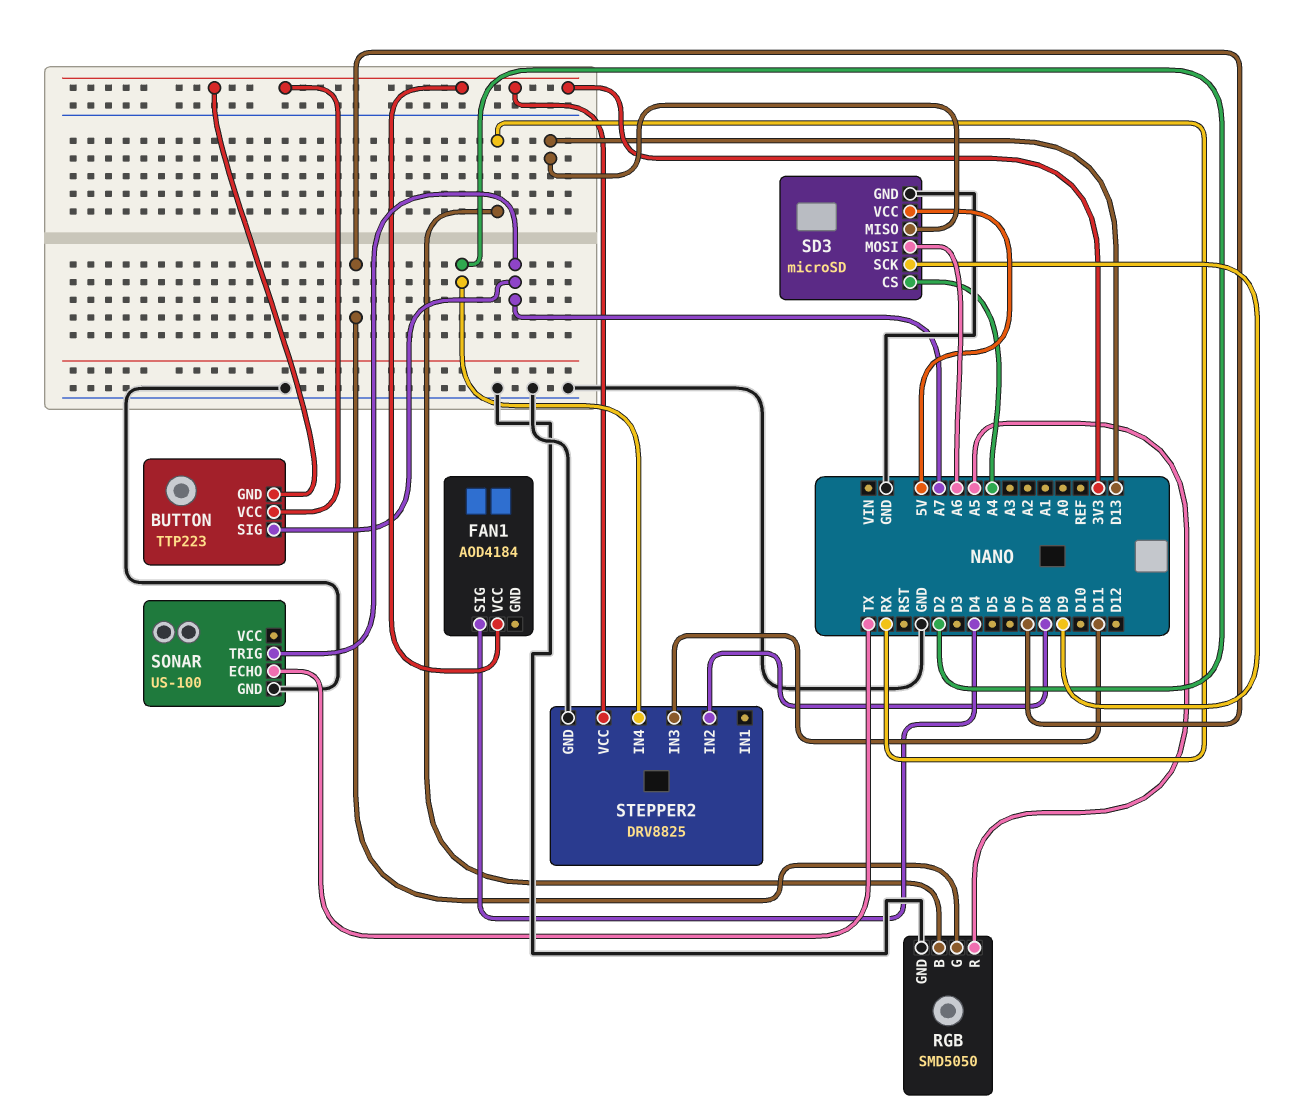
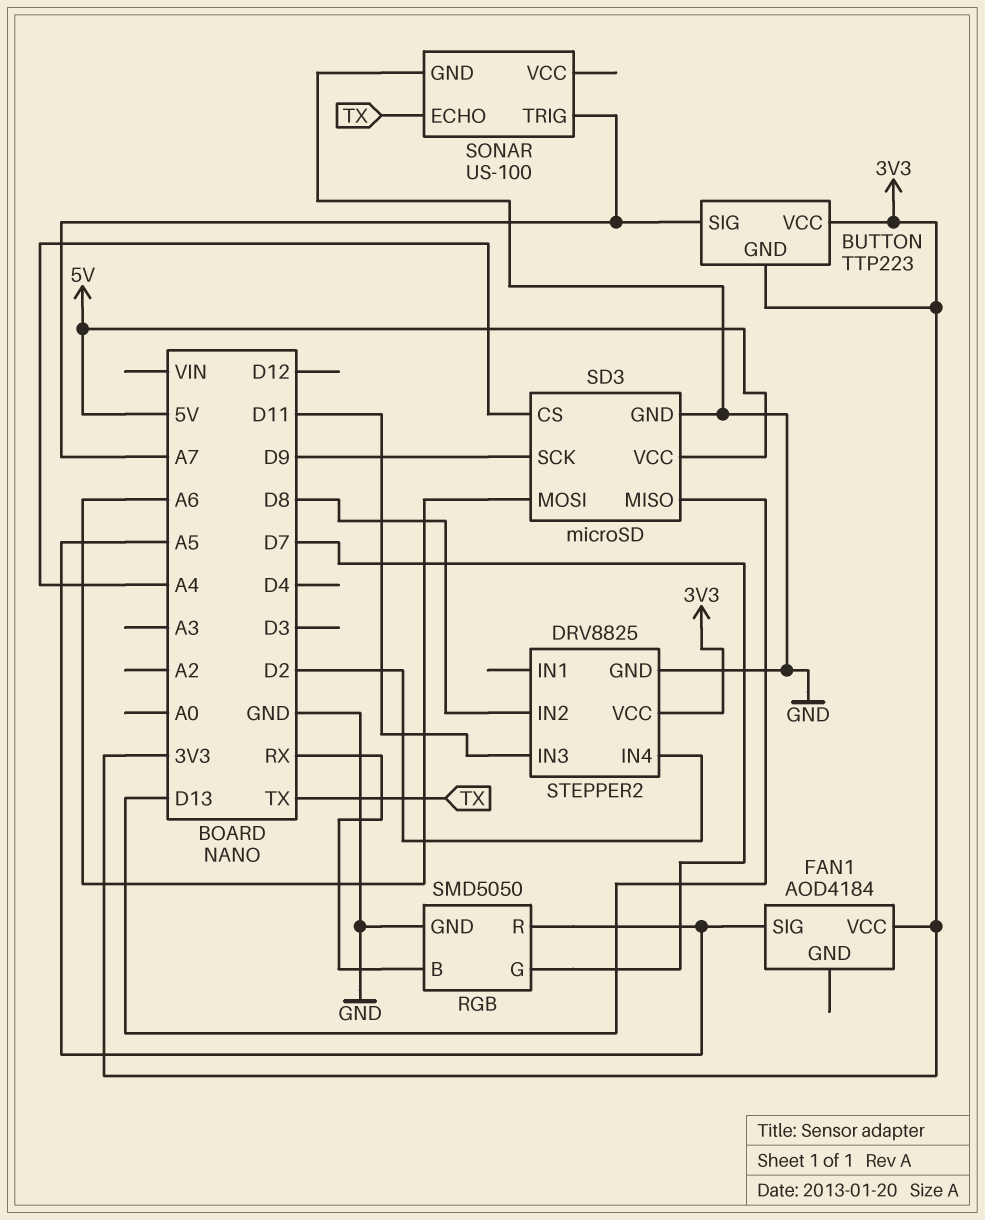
FAN1 pin SIG: D4 -> A5

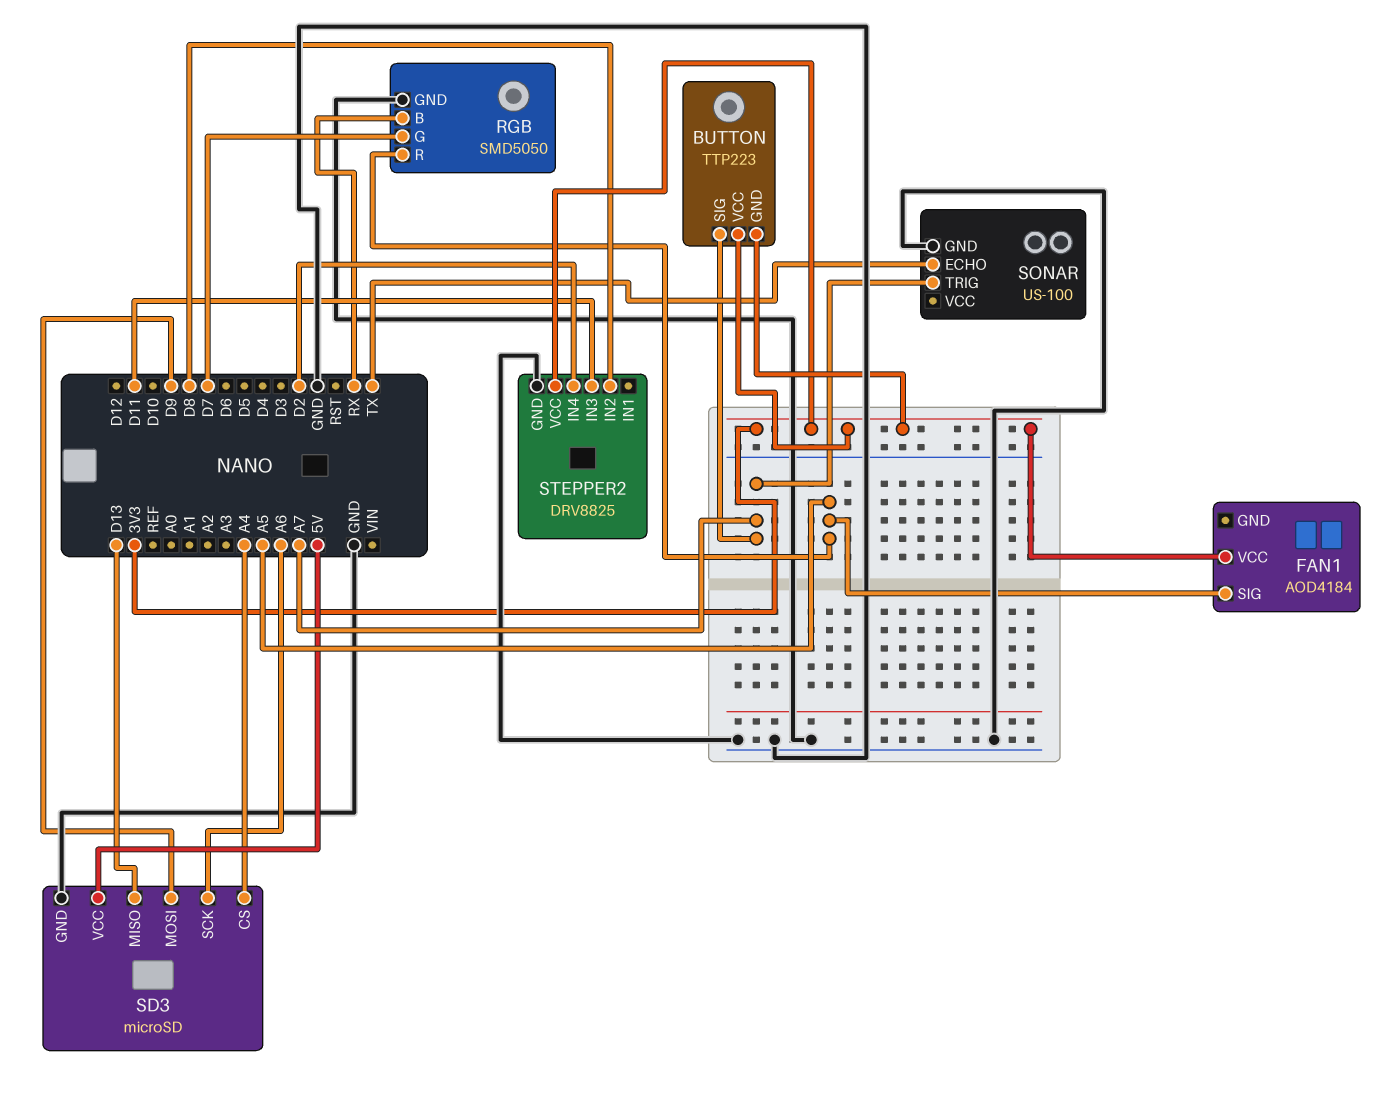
SD3 pin MOSI: A6 -> D9
SD3 pin SCK: D9 -> A6

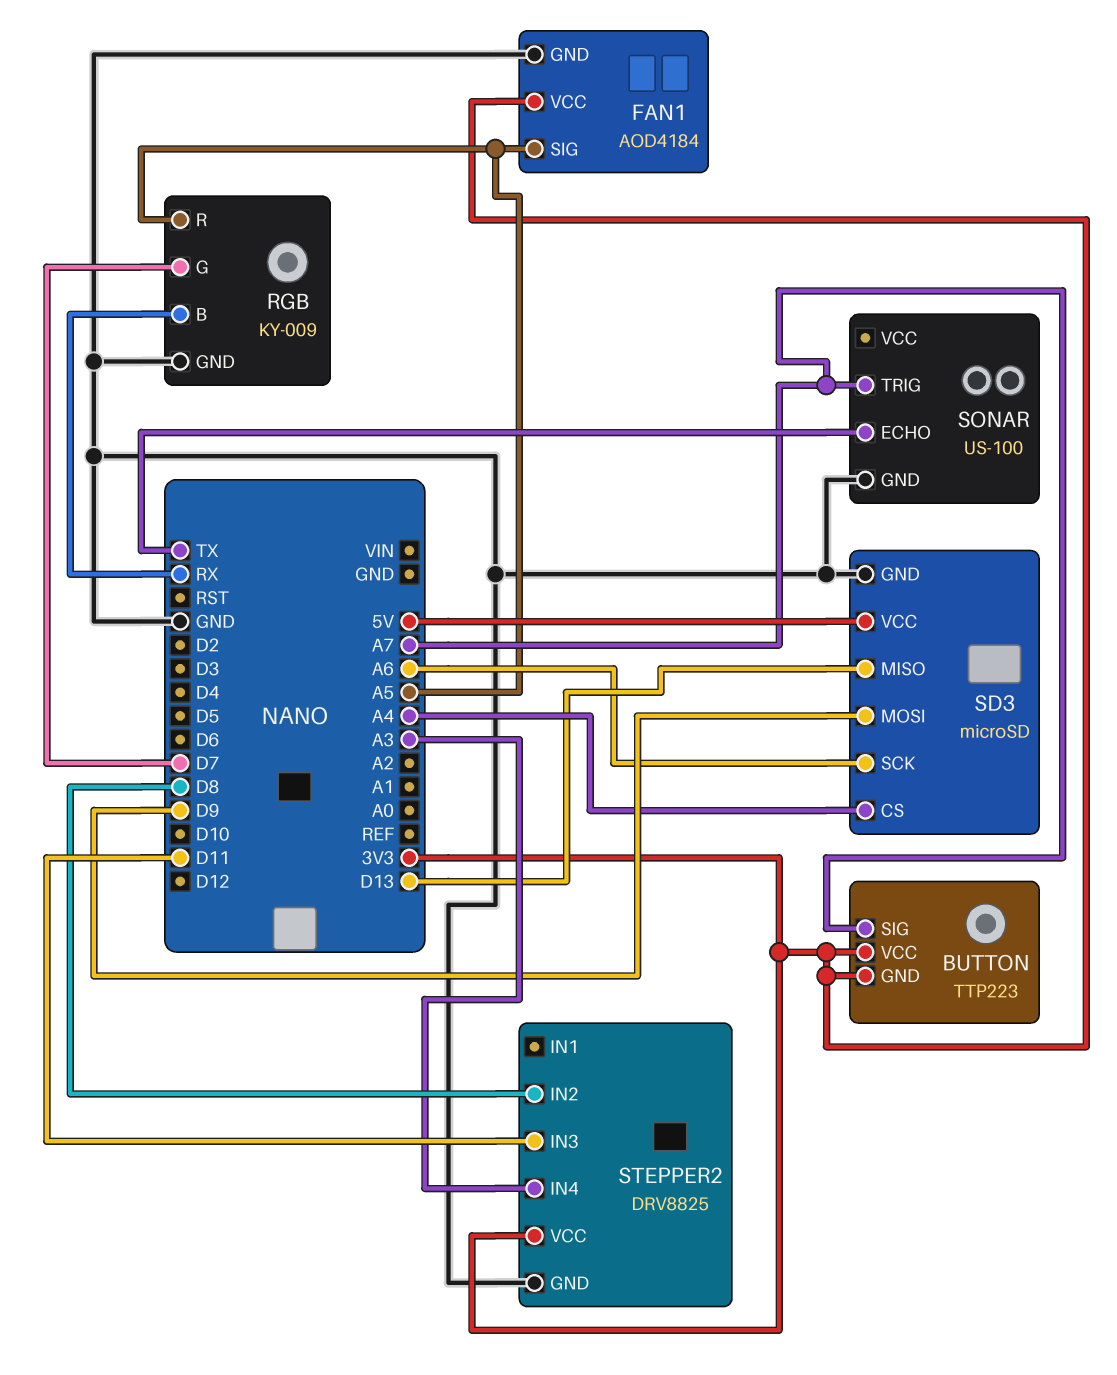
FAN1 pin GND: none -> GND
RGB: SMD5050 -> KY-009
STEPPER2 pin IN4: D2 -> A3

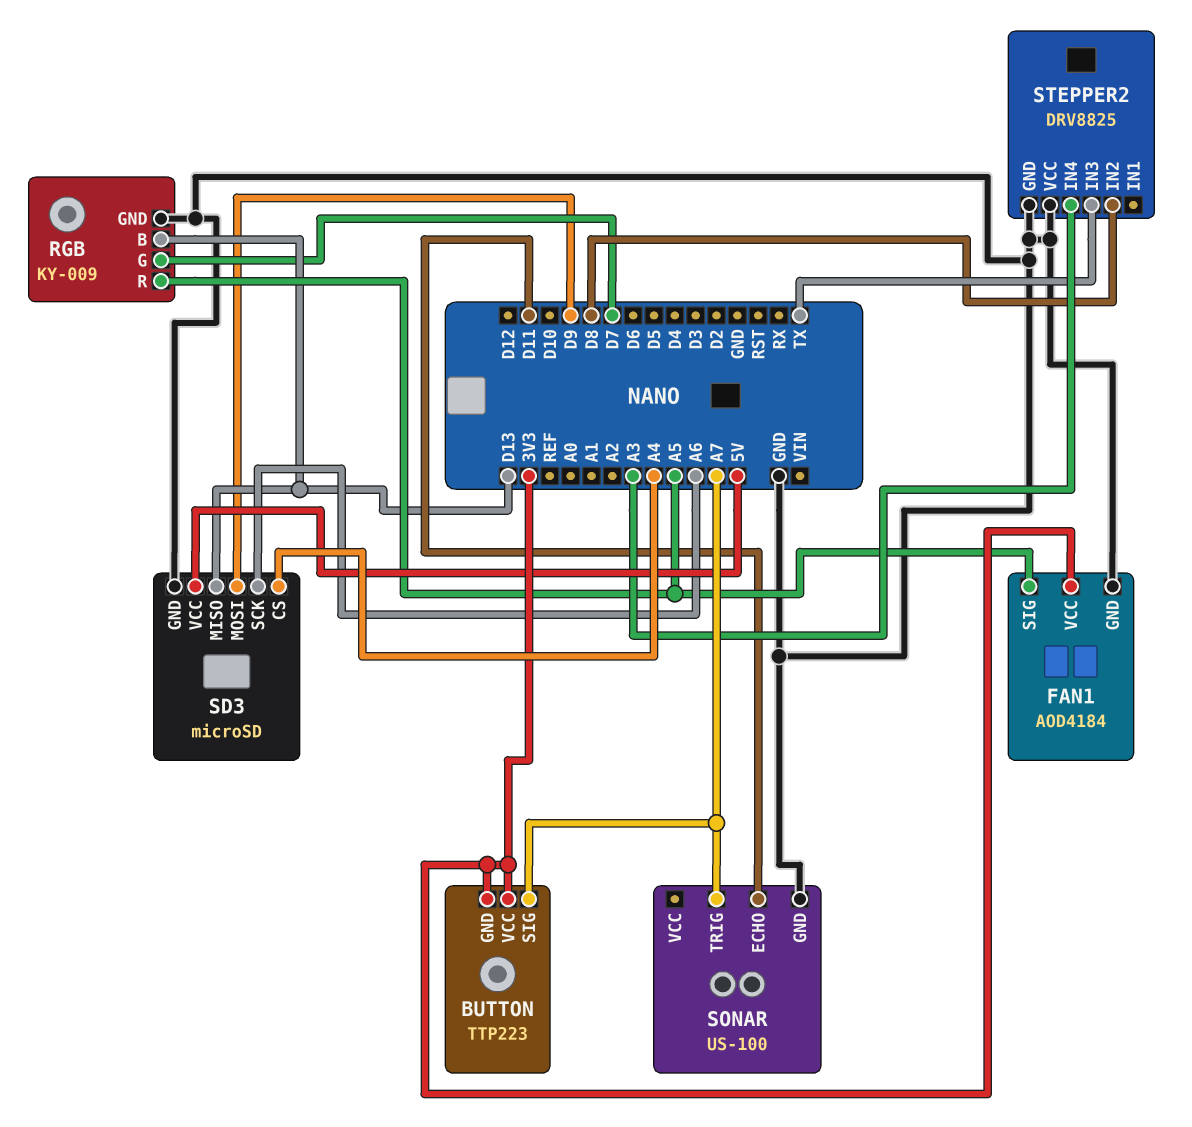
RGB pin B: RX -> D13
SONAR pin ECHO: TX -> D11
STEPPER2 pin IN3: D11 -> TX
STEPPER2 pin VCC: 3V3 -> GND

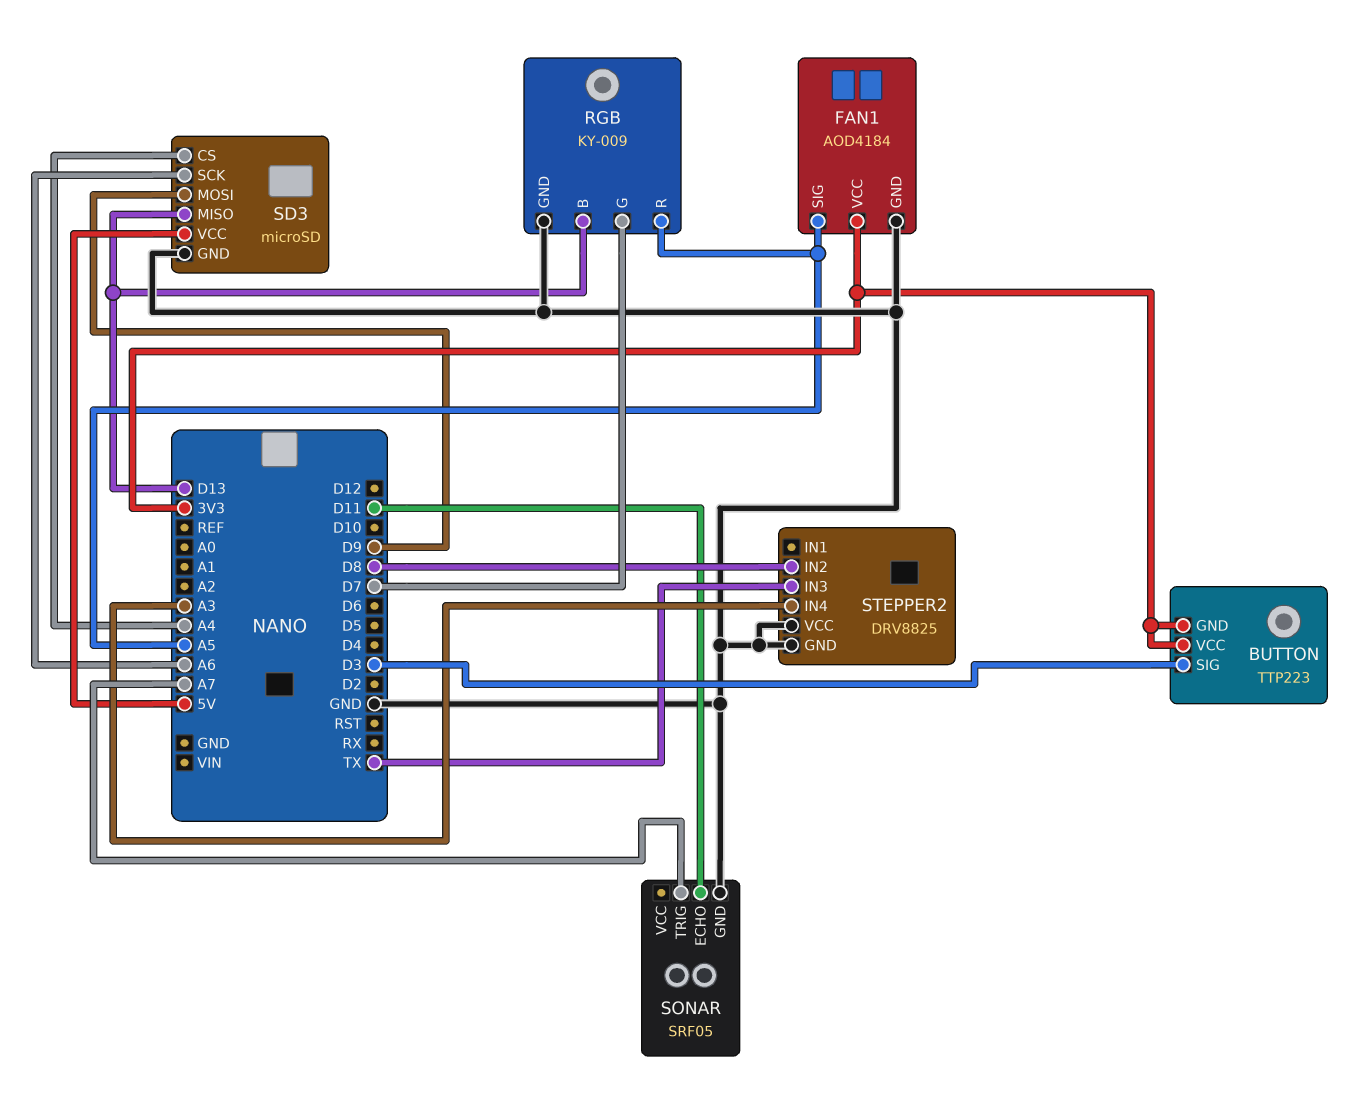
BUTTON pin SIG: A7 -> D3
SONAR: US-100 -> SRF05

